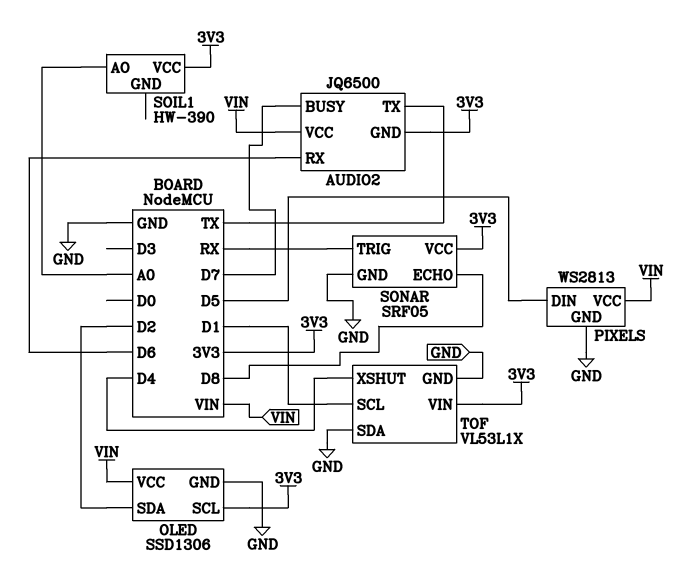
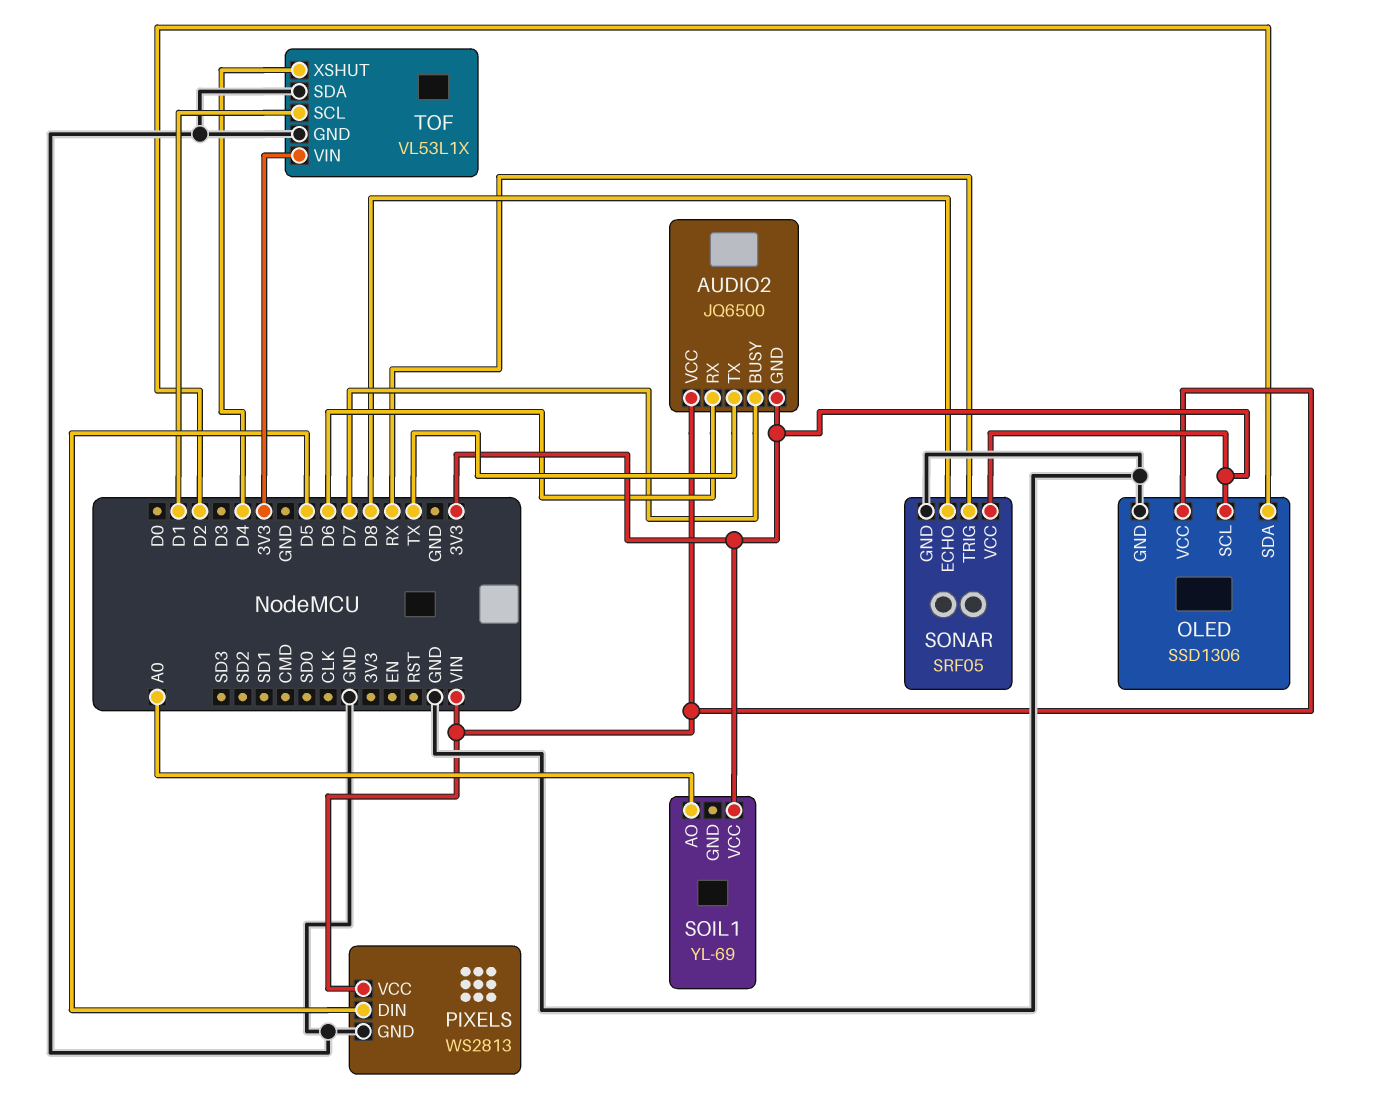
SOIL1: HW-390 -> YL-69

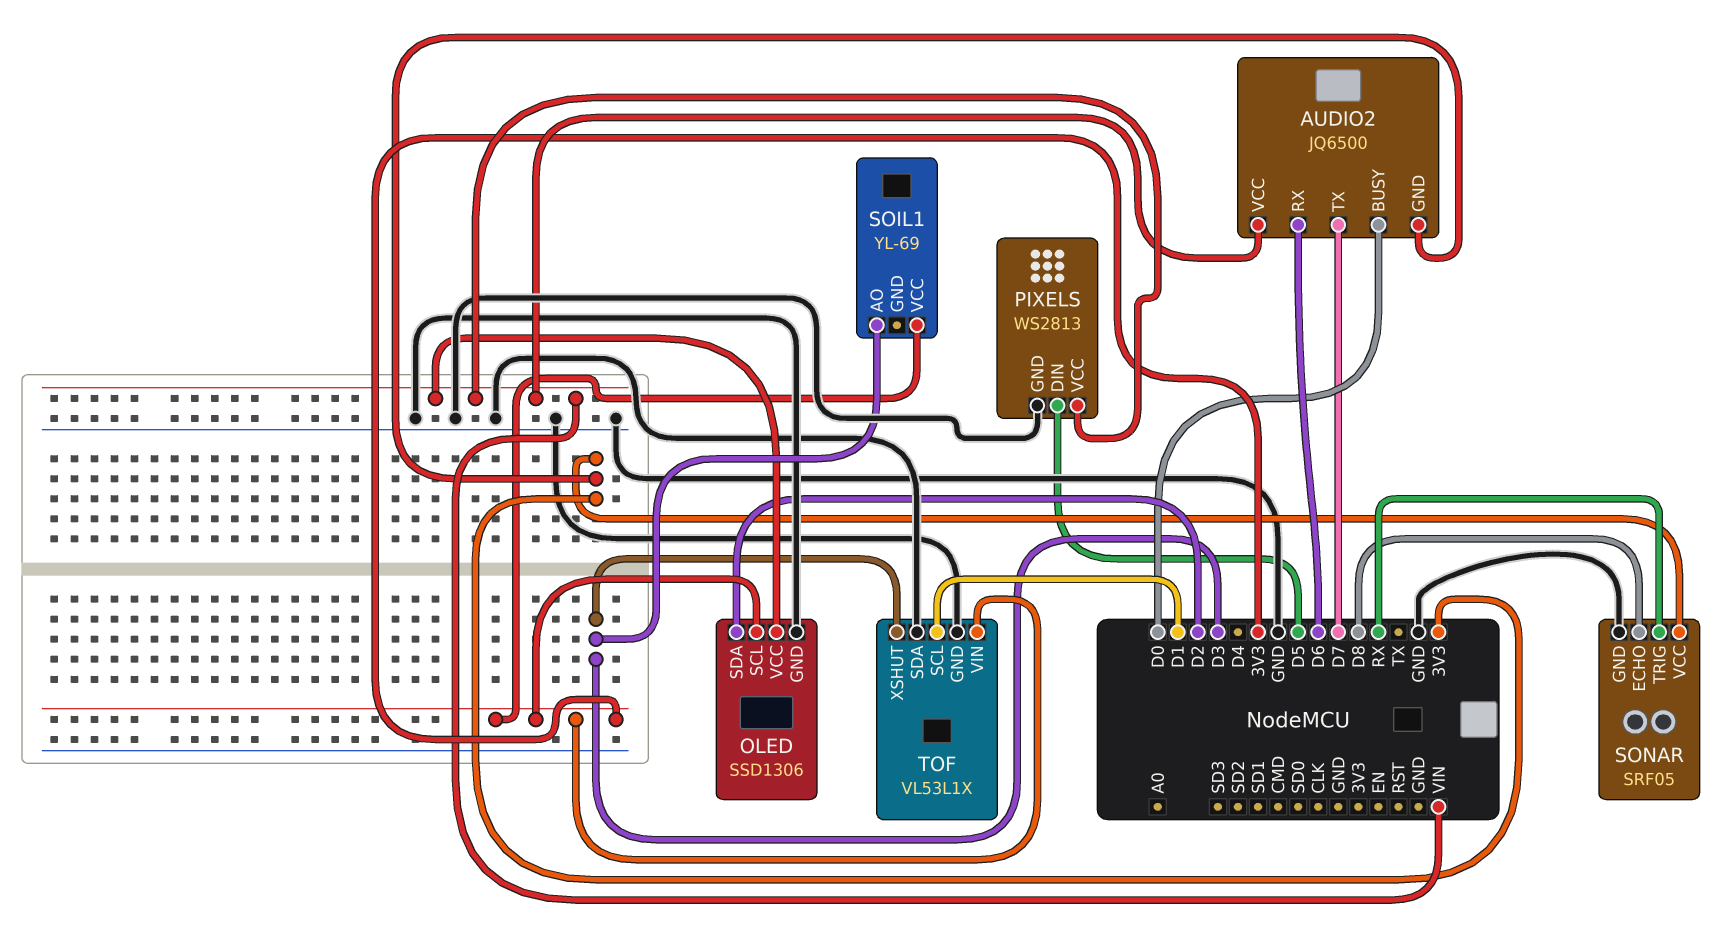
AUDIO2 pin BUSY: D7 -> D0
AUDIO2 pin TX: TX -> D7
SOIL1 pin AO: A0 -> D3
TOF pin XSHUT: D4 -> D3

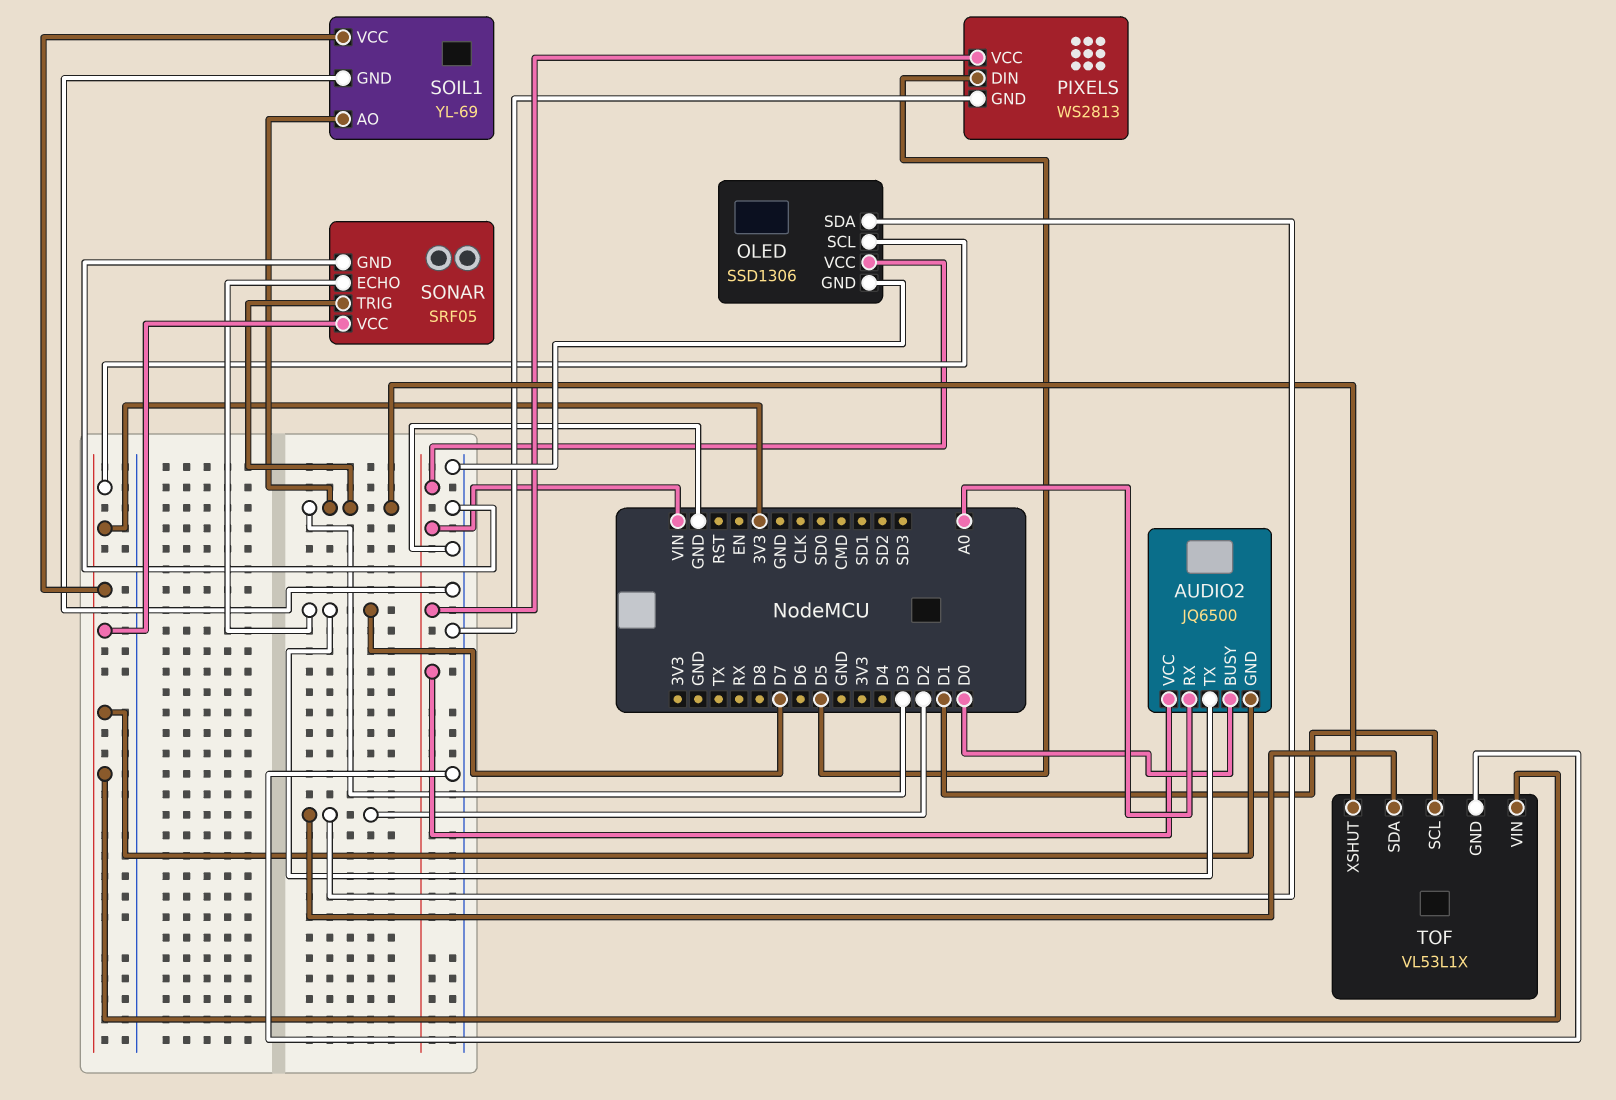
AUDIO2 pin RX: D6 -> A0
SOIL1 pin GND: none -> GND
SONAR pin ECHO: D8 -> D7
SONAR pin TRIG: RX -> D3
TOF pin SDA: GND -> D2

